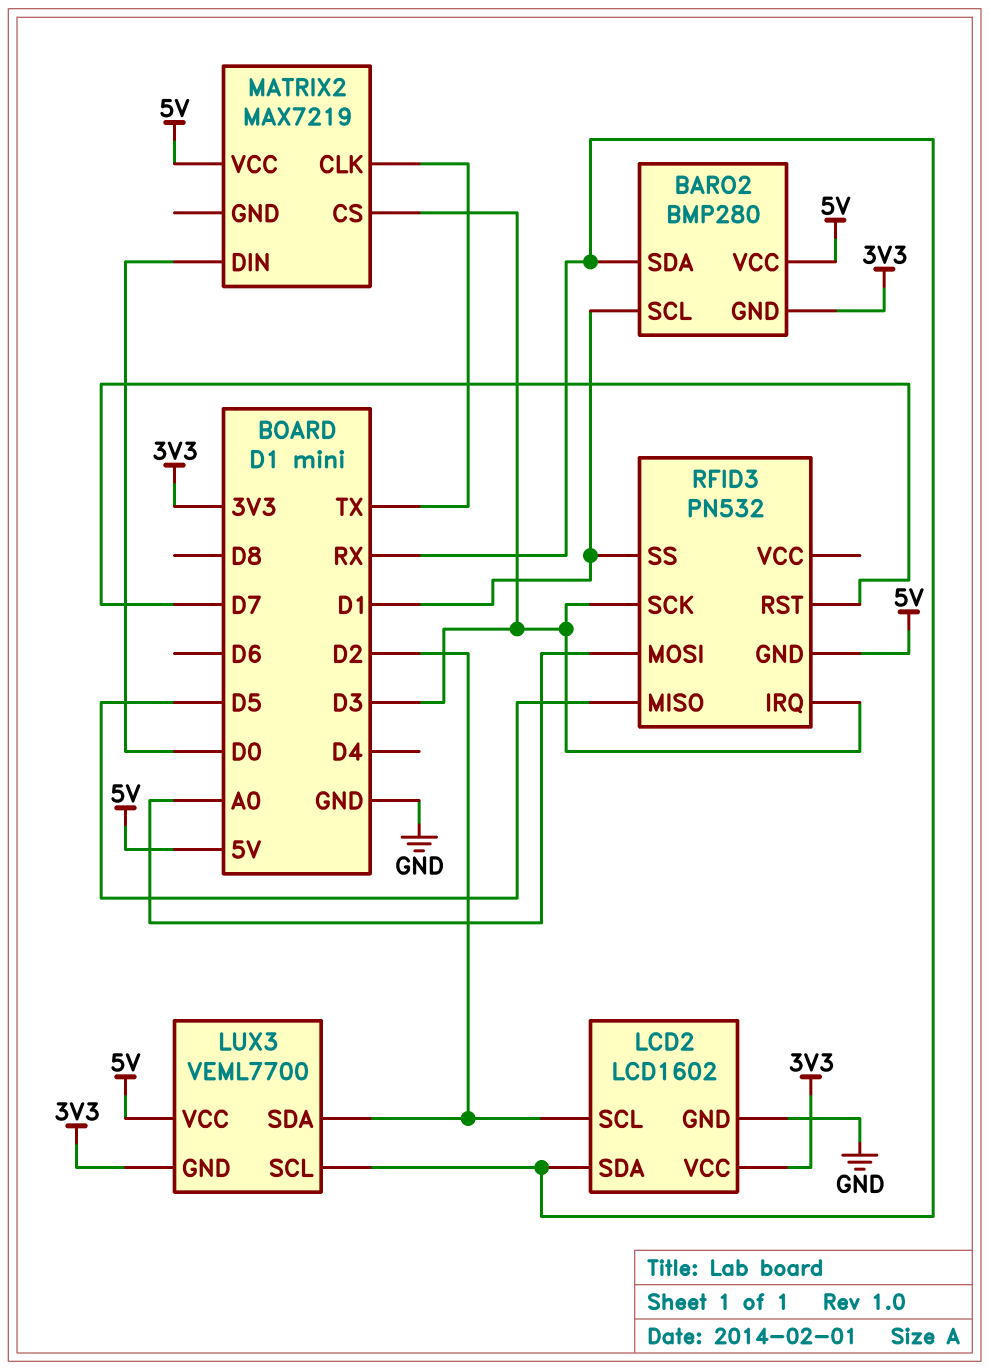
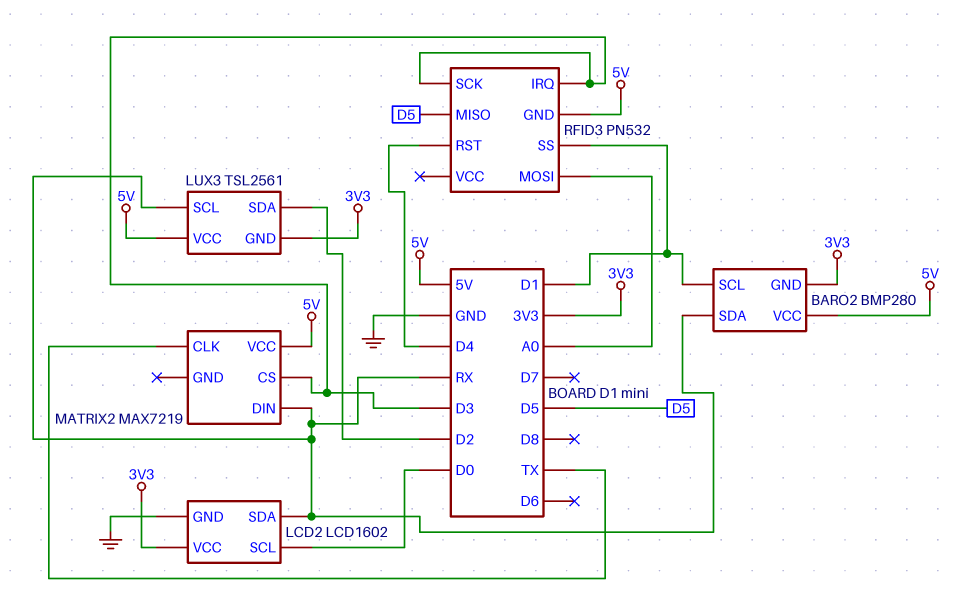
LCD2 pin SCL: D2 -> D0
LUX3: VEML7700 -> TSL2561
MATRIX2 pin DIN: D0 -> RX
RFID3 pin RST: D7 -> D4

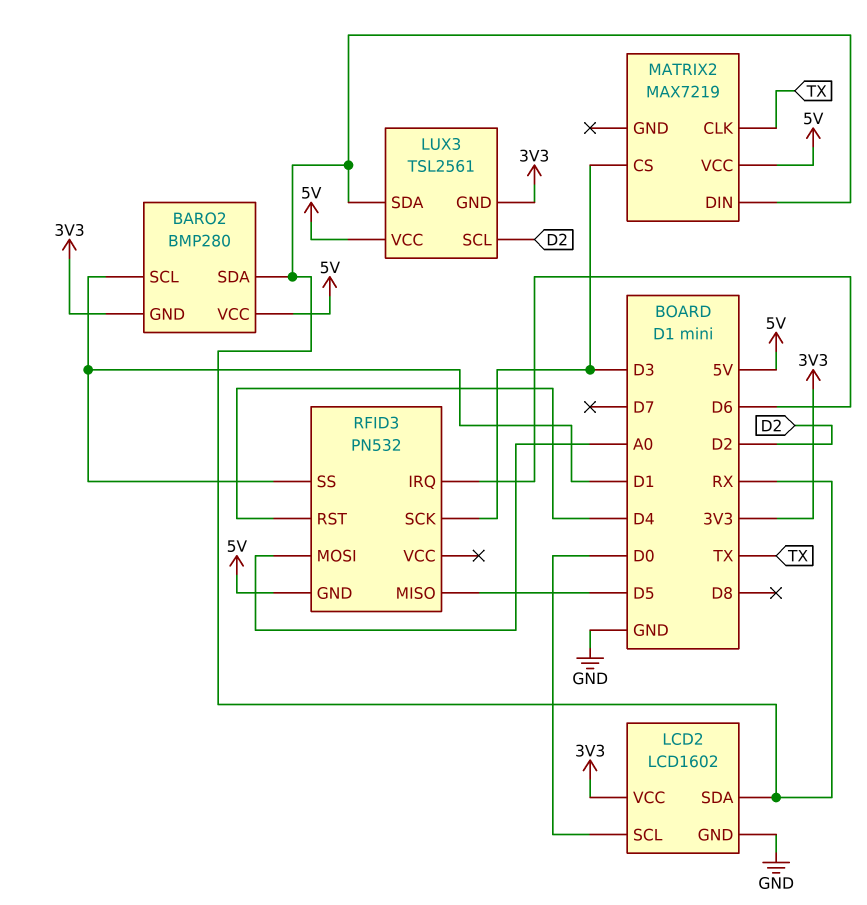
LUX3 pin SCL: RX -> D2
LUX3 pin SDA: D2 -> RX
RFID3 pin IRQ: D3 -> D6

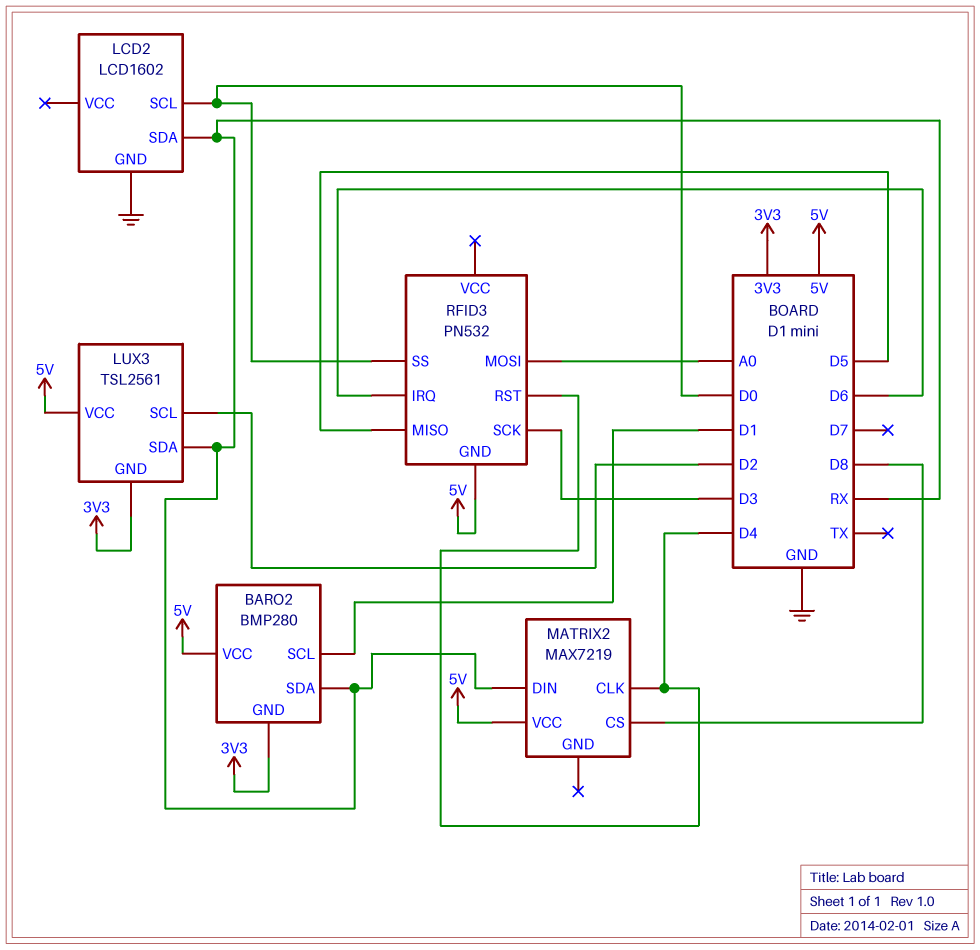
LCD2 pin VCC: 3V3 -> none
MATRIX2 pin CLK: TX -> D4
MATRIX2 pin CS: D3 -> D8
RFID3 pin SS: D1 -> D0

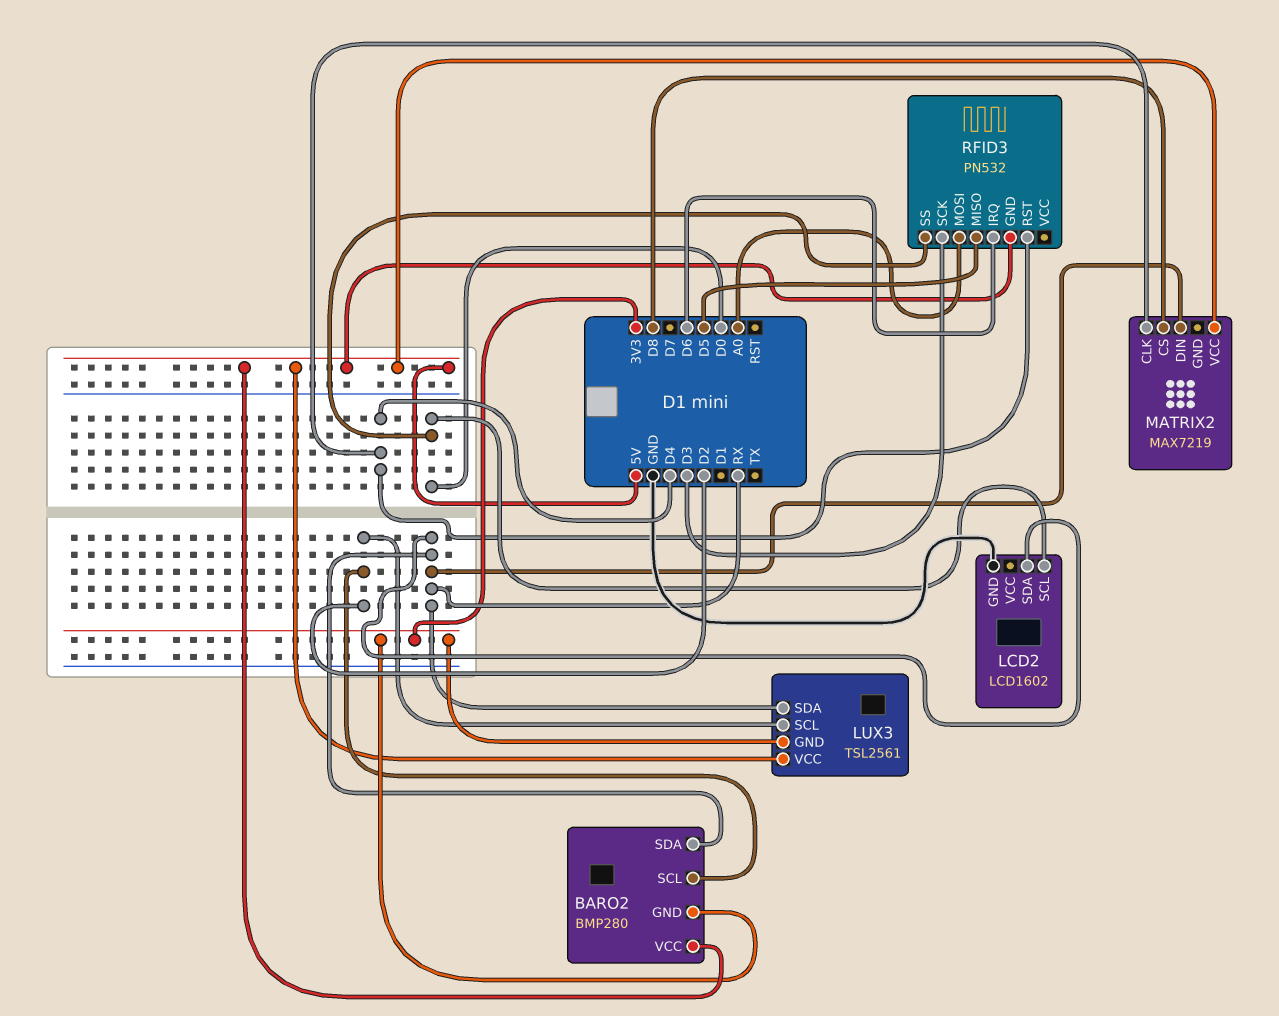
BARO2 pin SCL: D1 -> D2

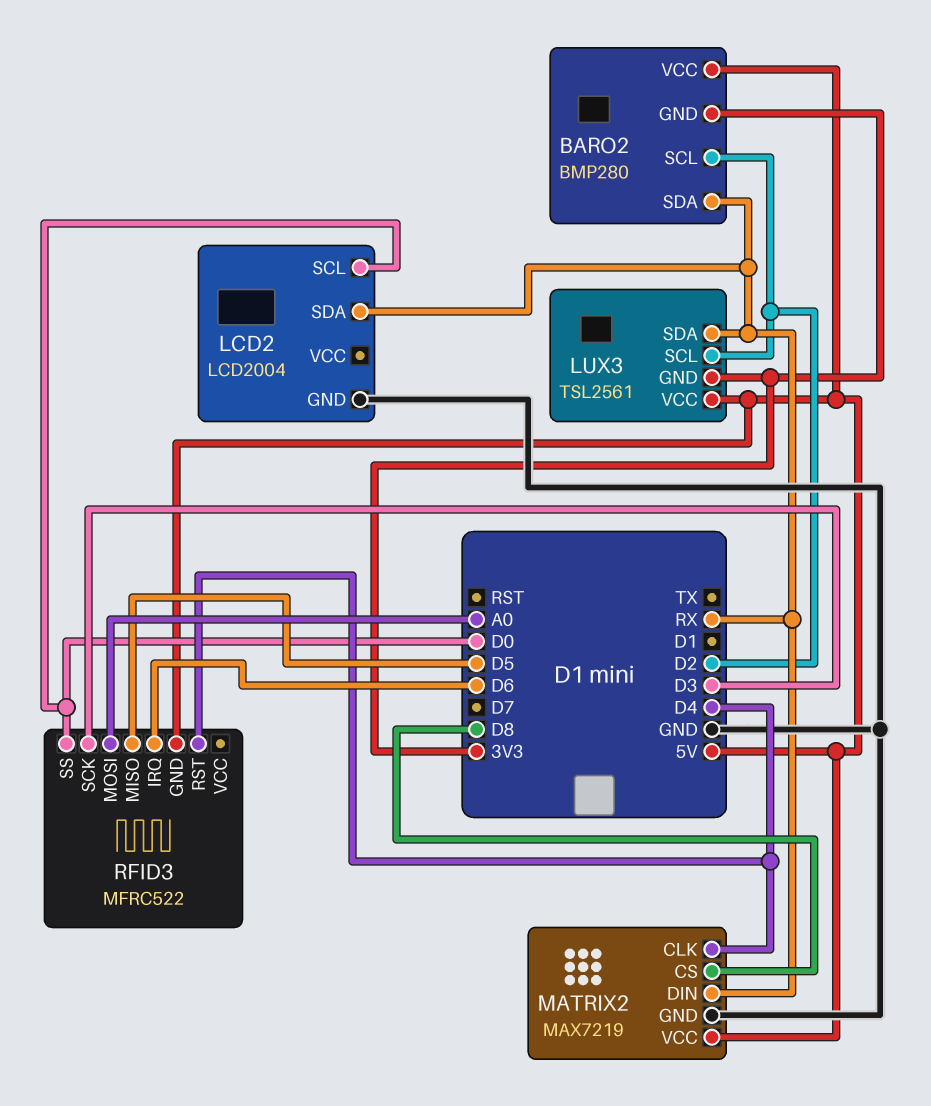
LCD2: LCD1602 -> LCD2004
MATRIX2 pin GND: none -> GND
RFID3: PN532 -> MFRC522

